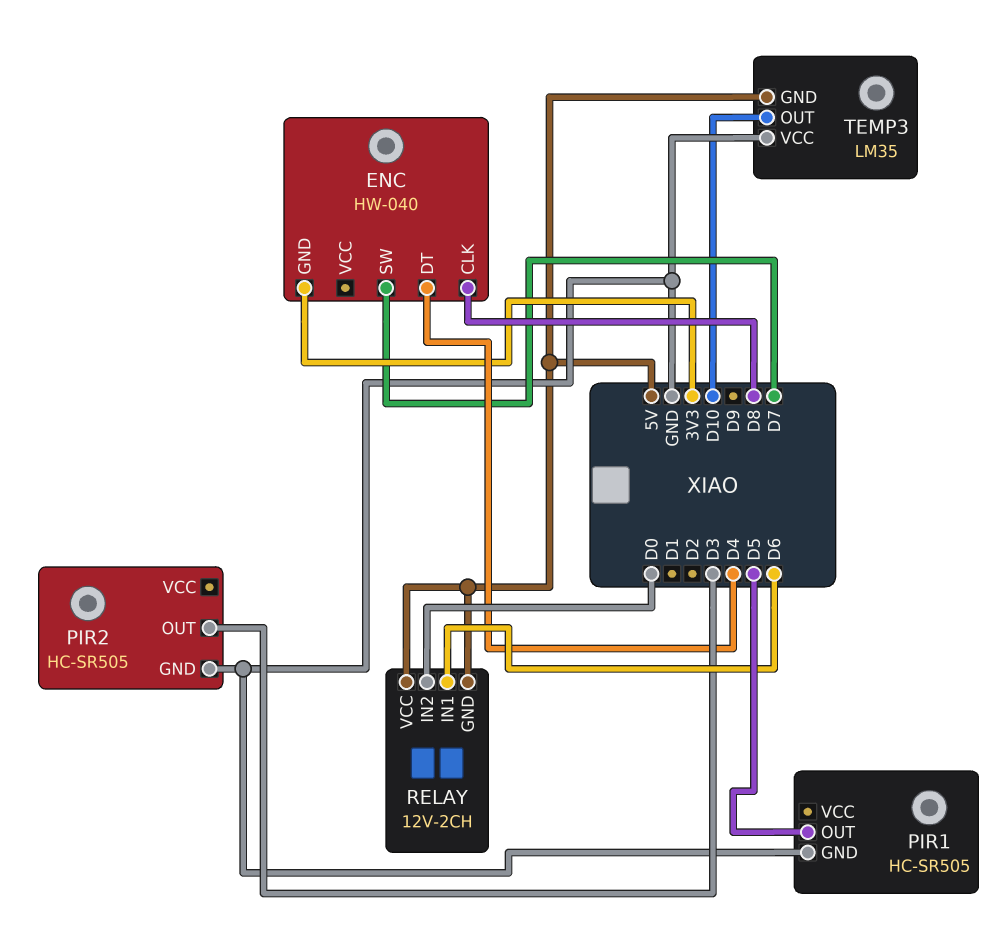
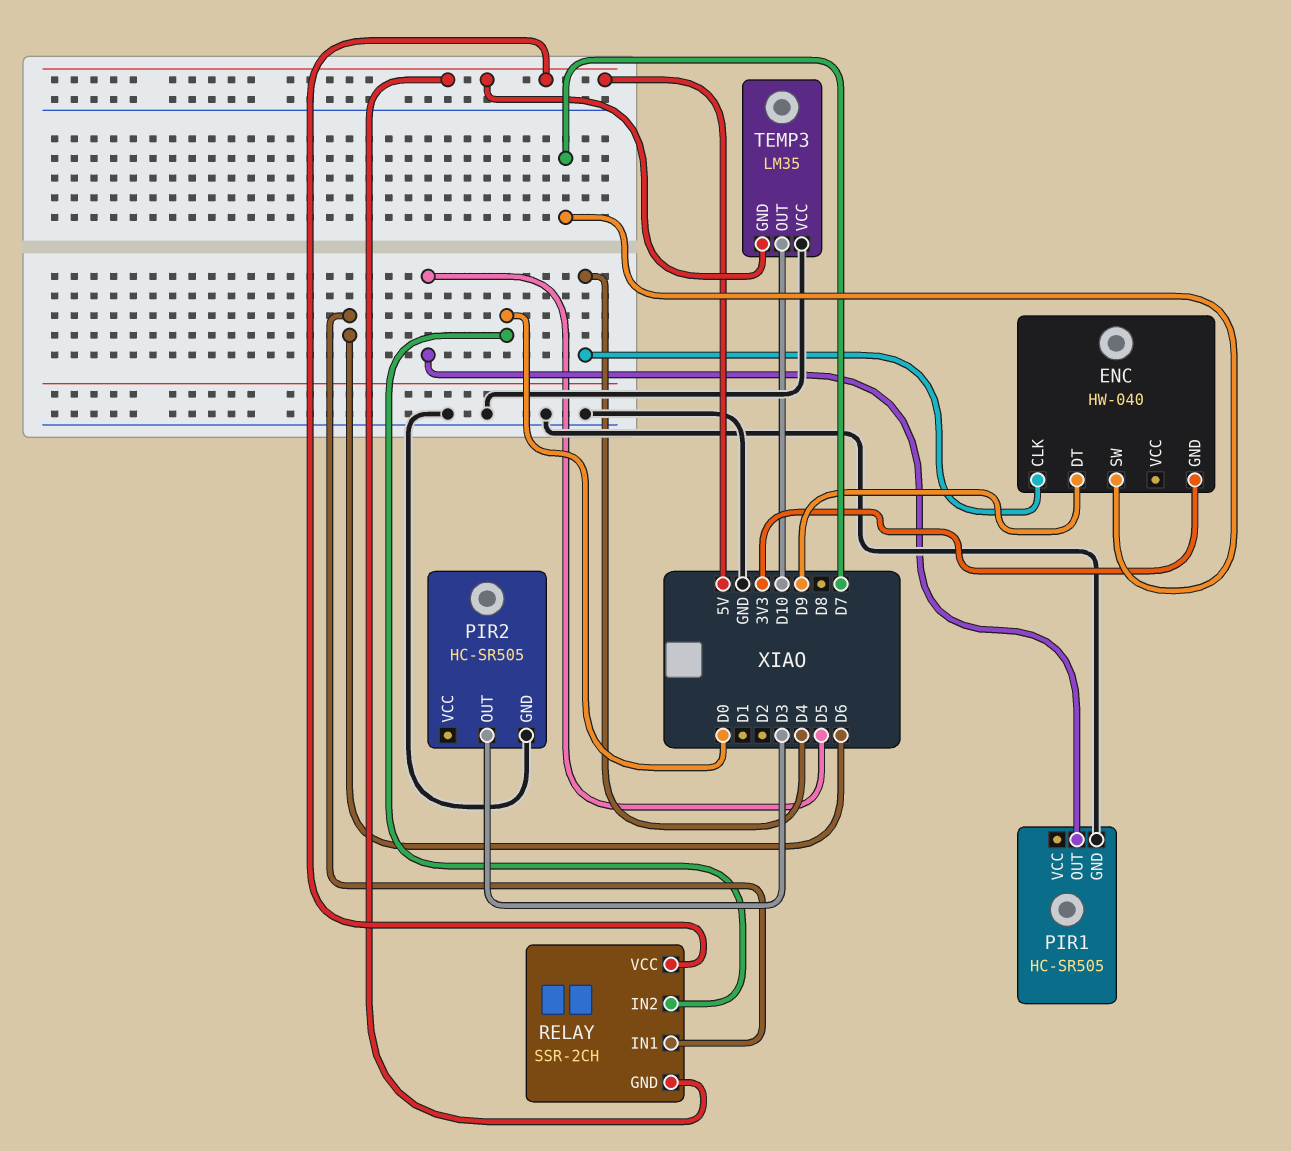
ENC pin CLK: D8 -> D4
ENC pin DT: D4 -> D9
RELAY: 12V-2CH -> SSR-2CH

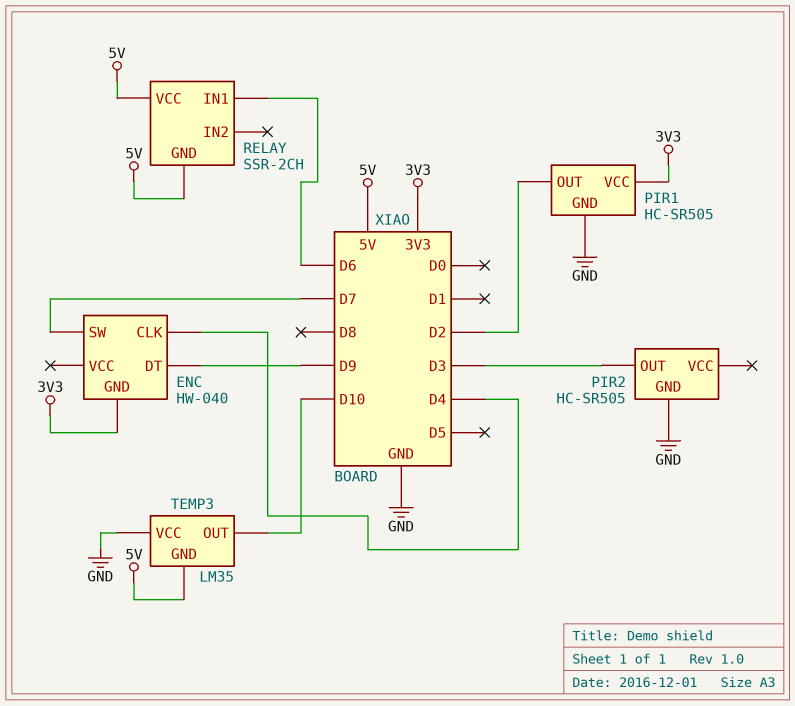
PIR1 pin OUT: D5 -> D2
PIR1 pin VCC: none -> 3V3
RELAY pin IN2: D0 -> none

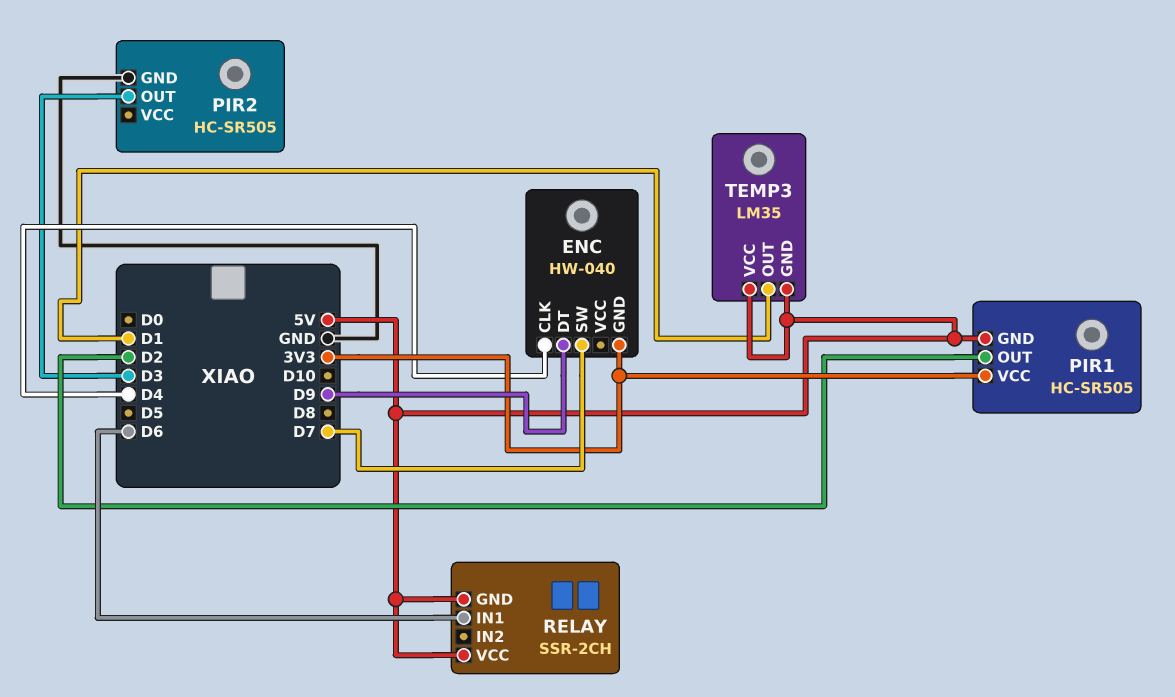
PIR1 pin GND: GND -> 5V
TEMP3 pin OUT: D10 -> D1
TEMP3 pin VCC: GND -> 5V

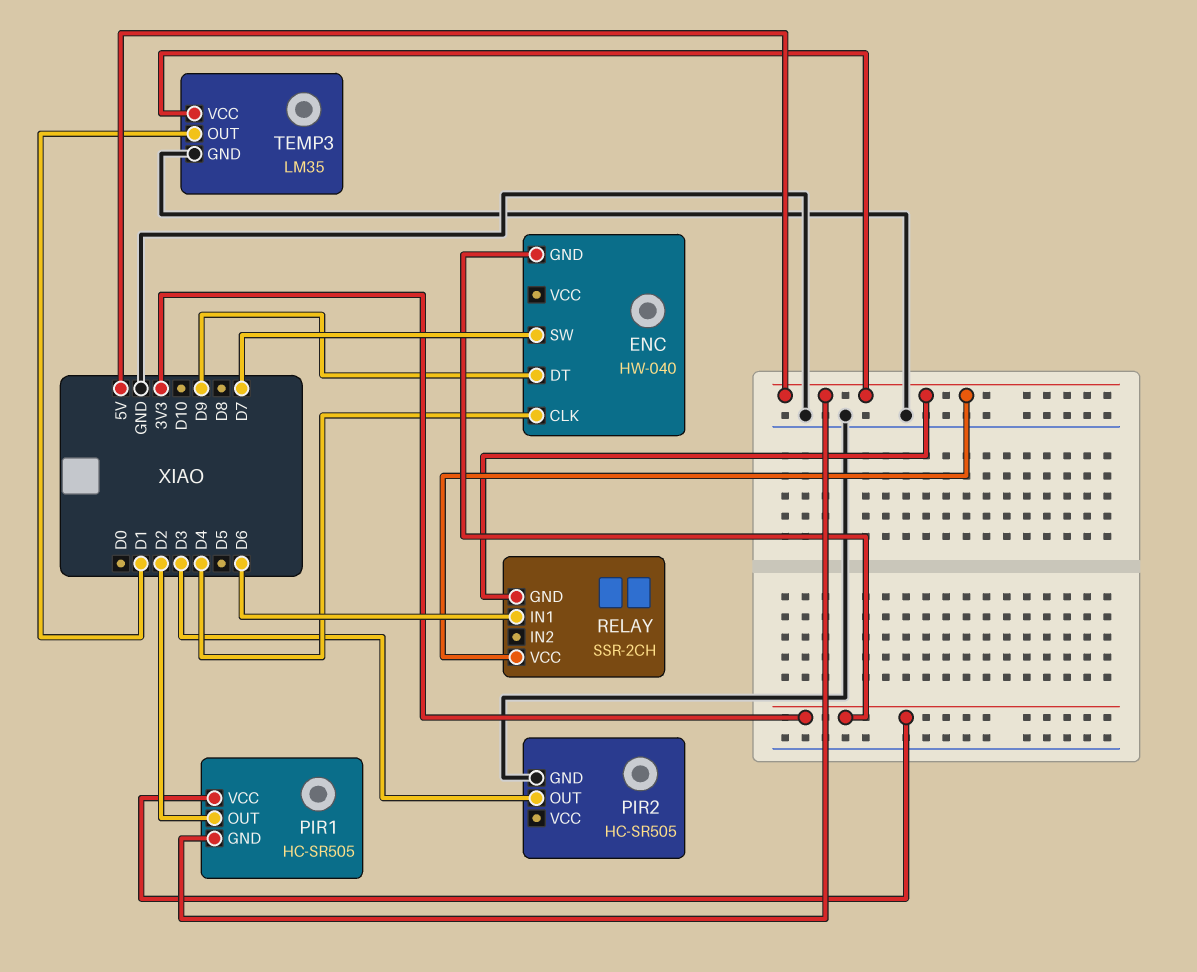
TEMP3 pin GND: 5V -> GND

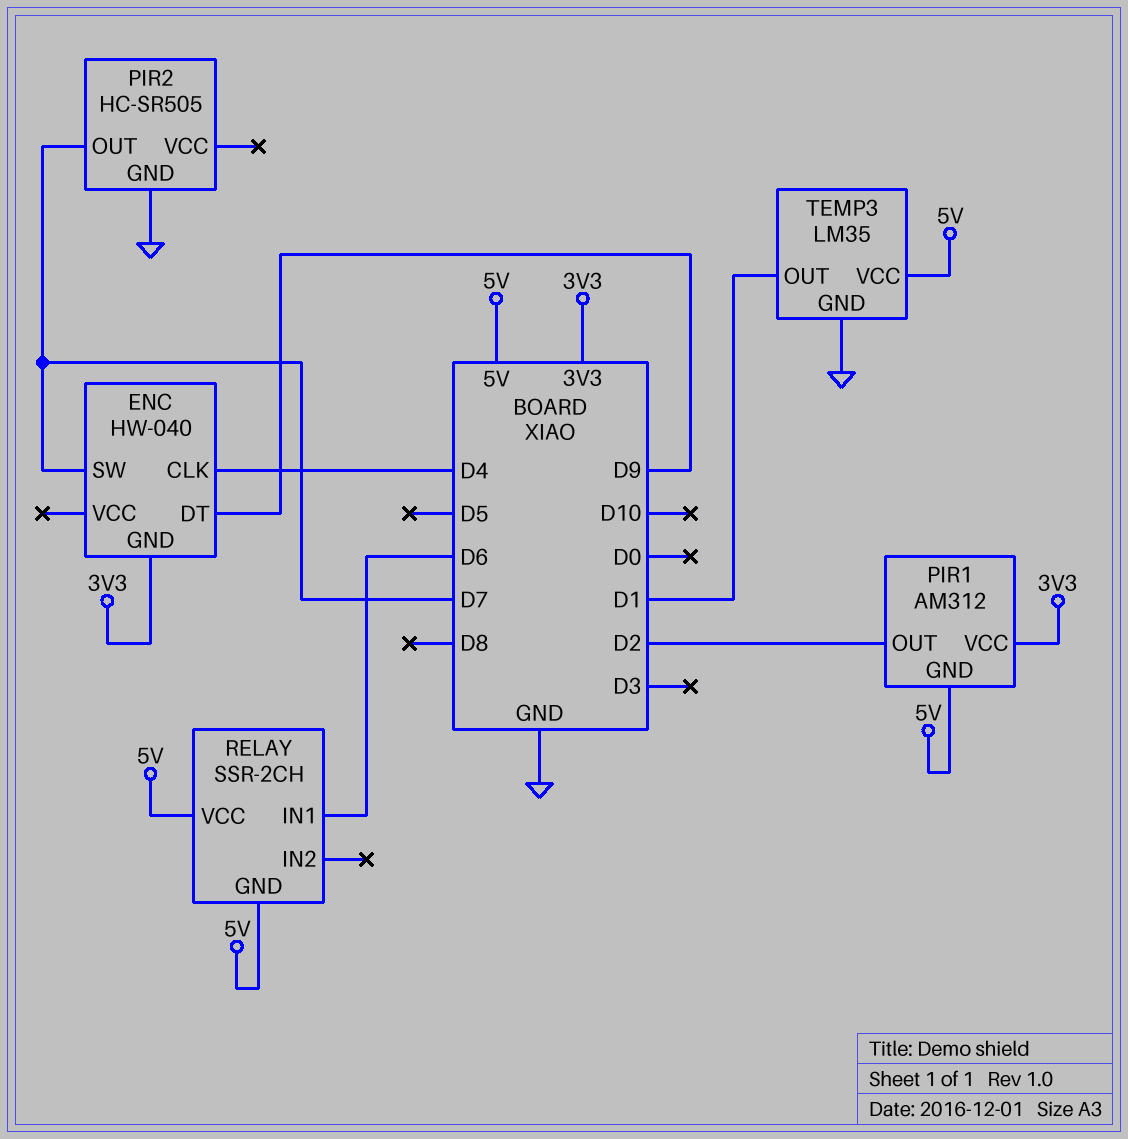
PIR1: HC-SR505 -> AM312
PIR2 pin OUT: D3 -> D7

